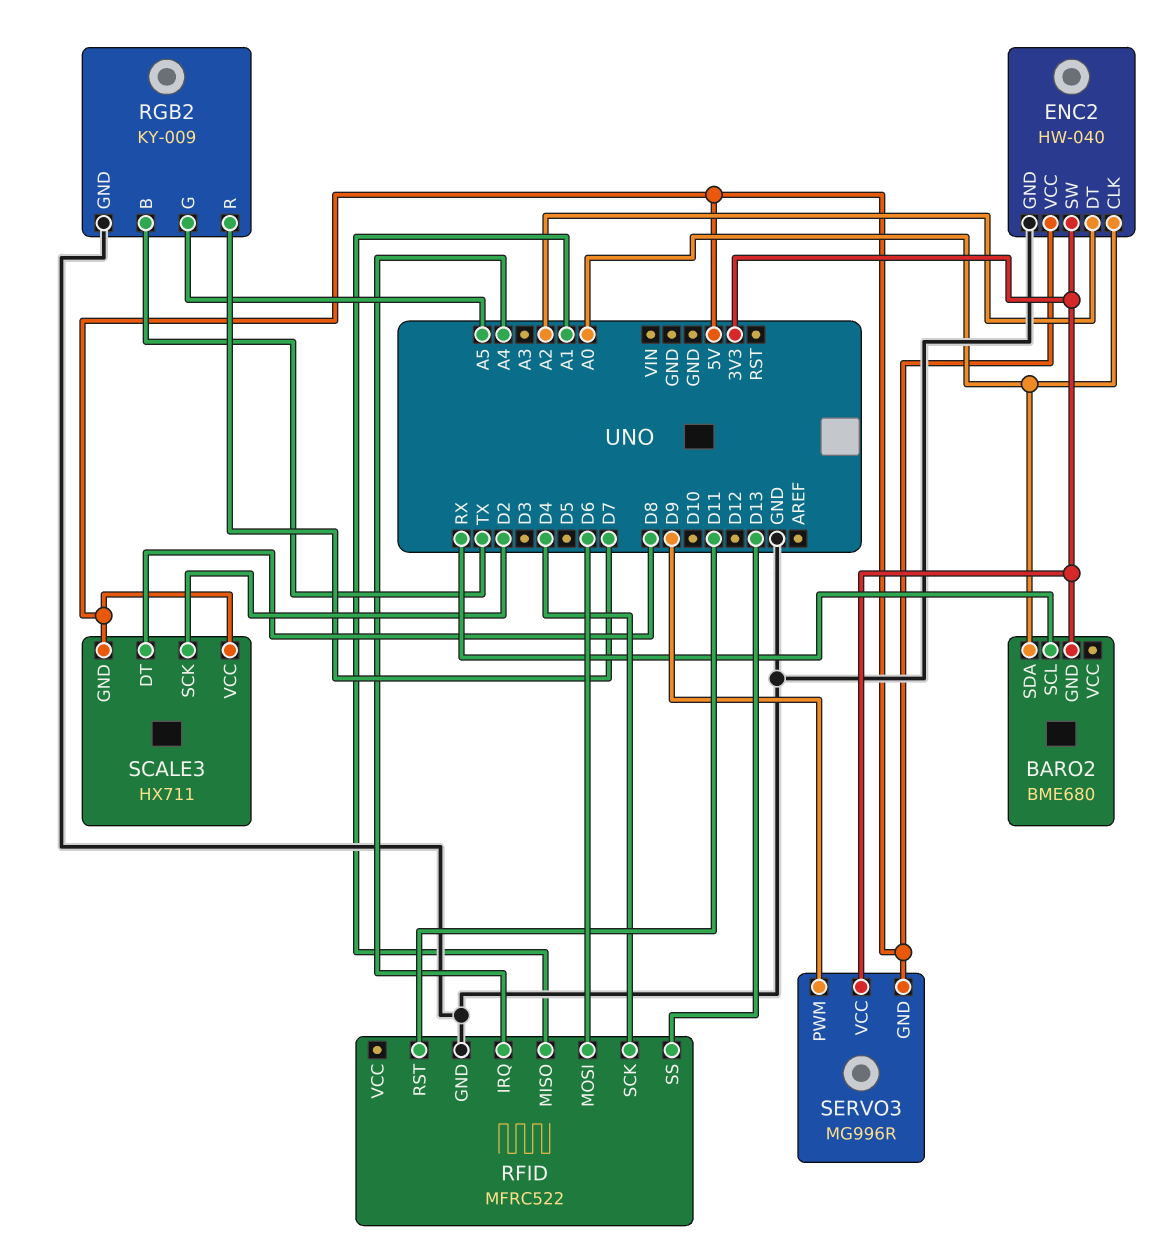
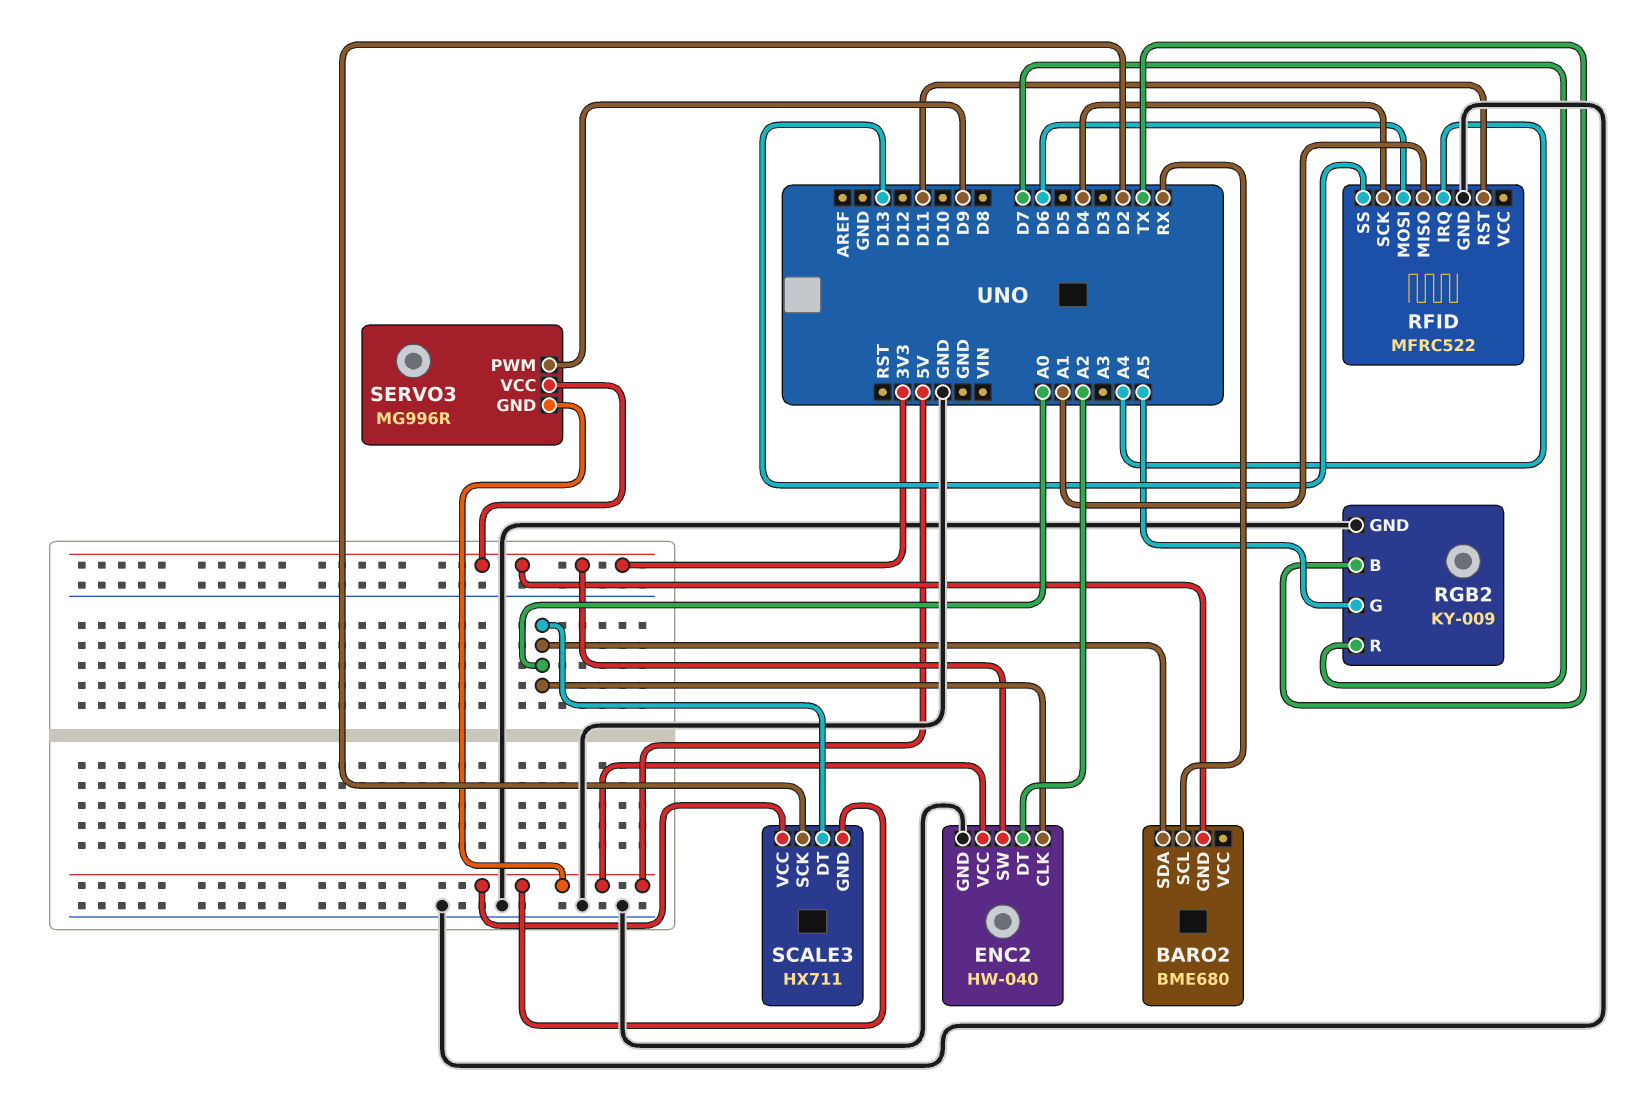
SCALE3 pin DT: D8 -> A0

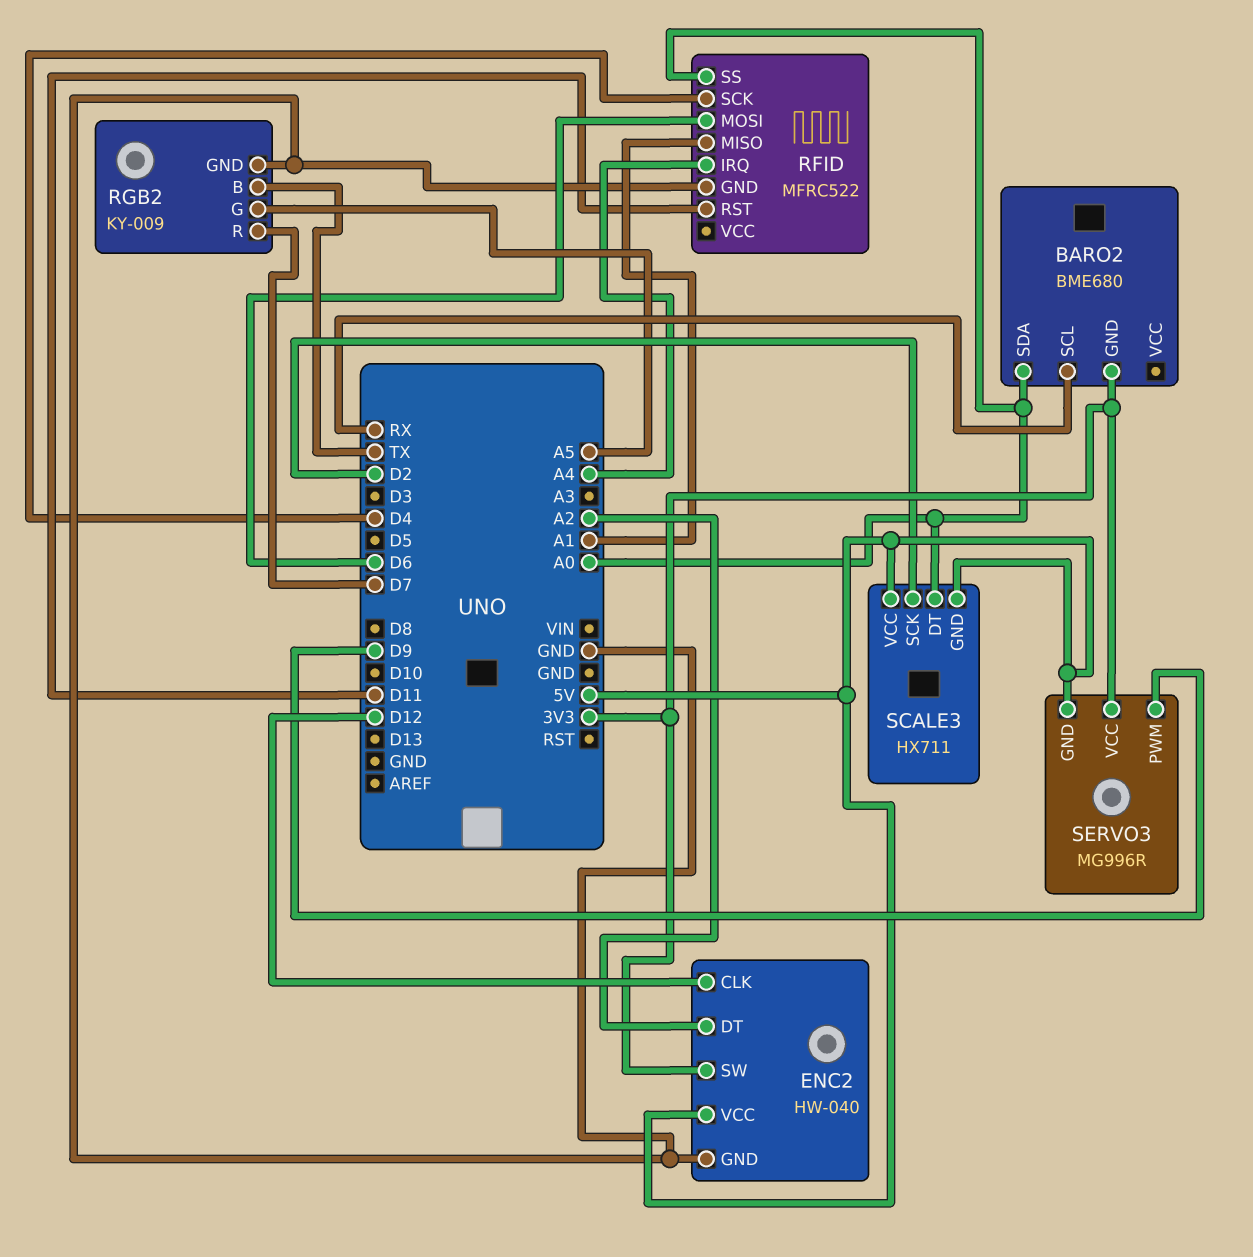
ENC2 pin CLK: A0 -> D12
RFID pin SS: D13 -> A0

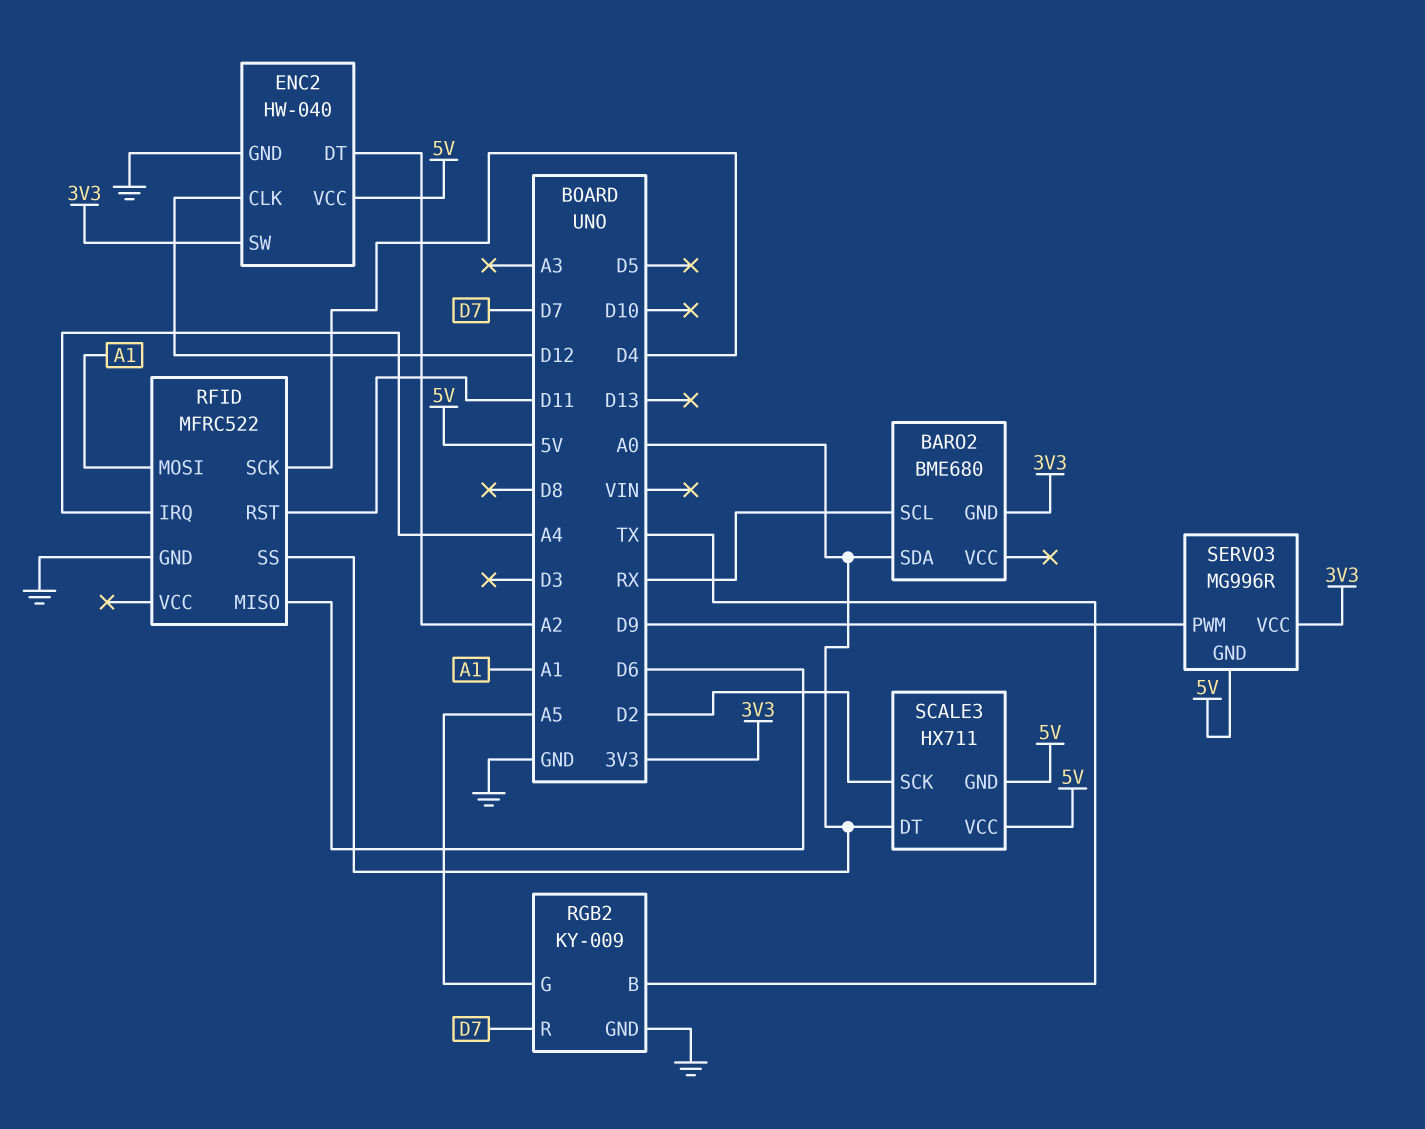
RFID pin MISO: A1 -> D6
RFID pin MOSI: D6 -> A1

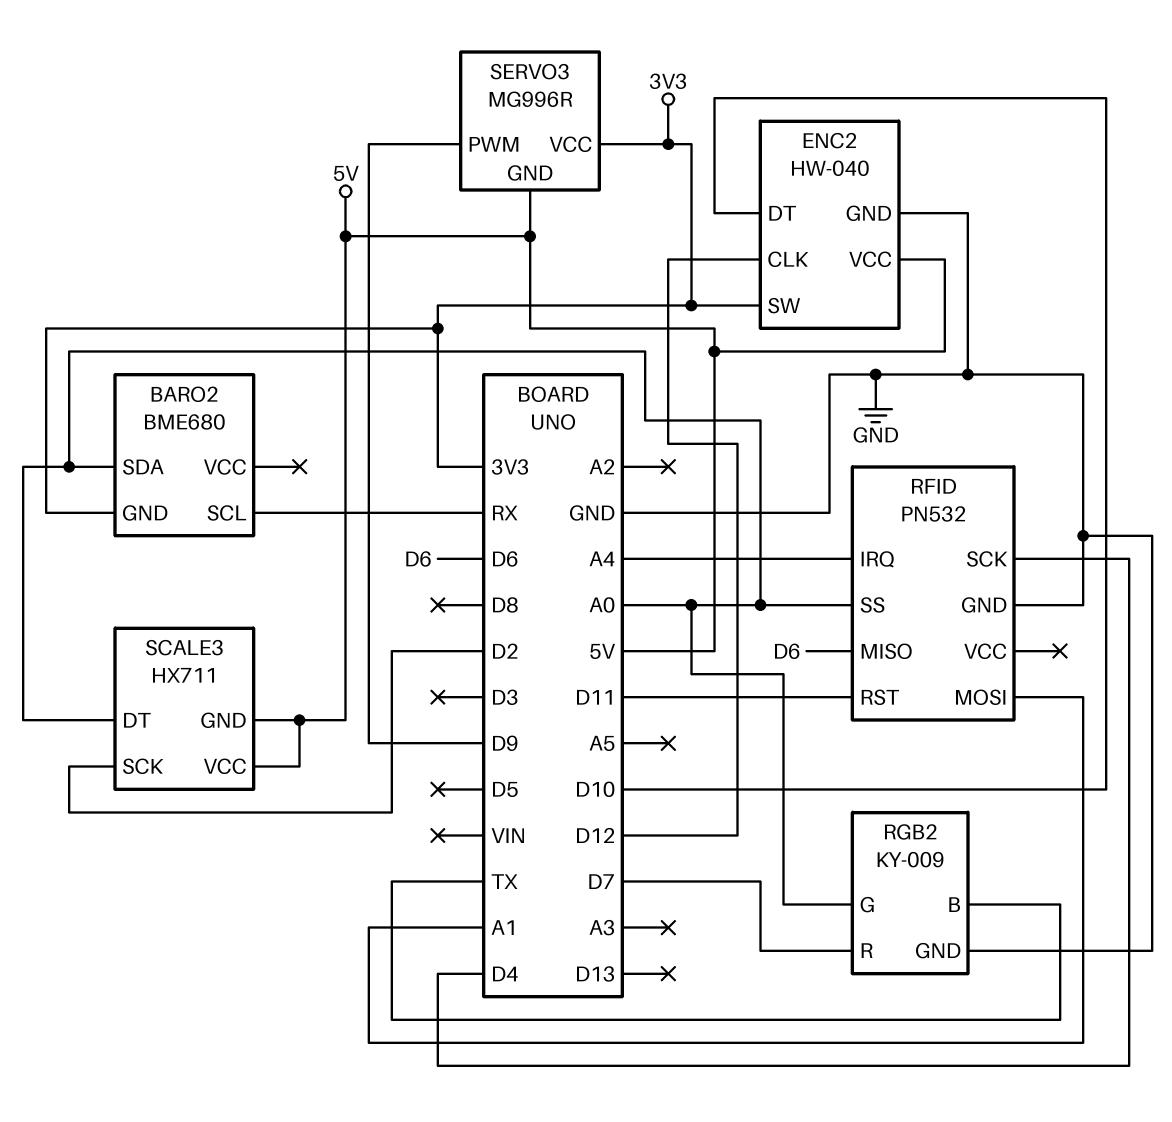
ENC2 pin DT: A2 -> D10
RFID: MFRC522 -> PN532
RGB2 pin G: A5 -> A0

